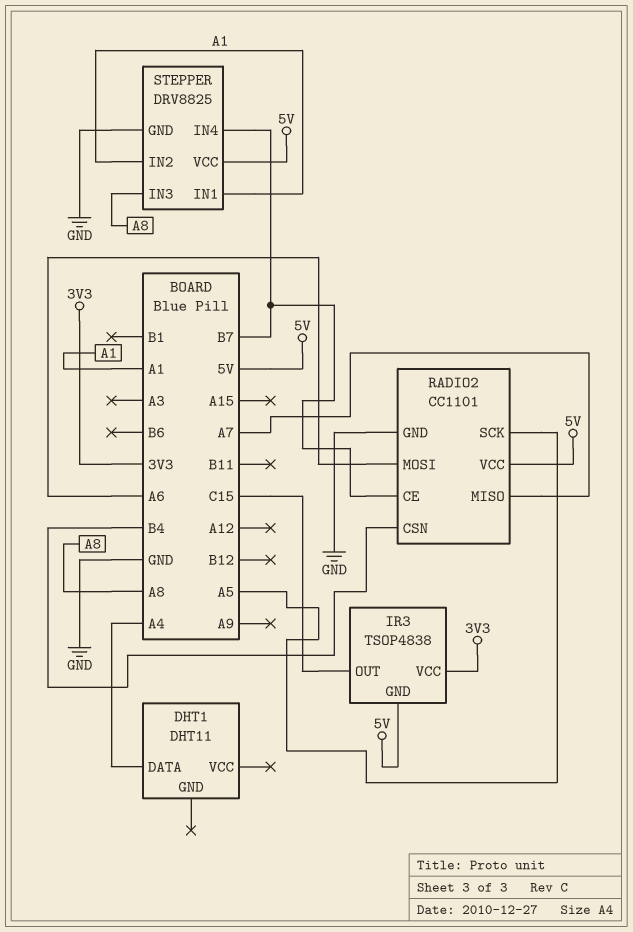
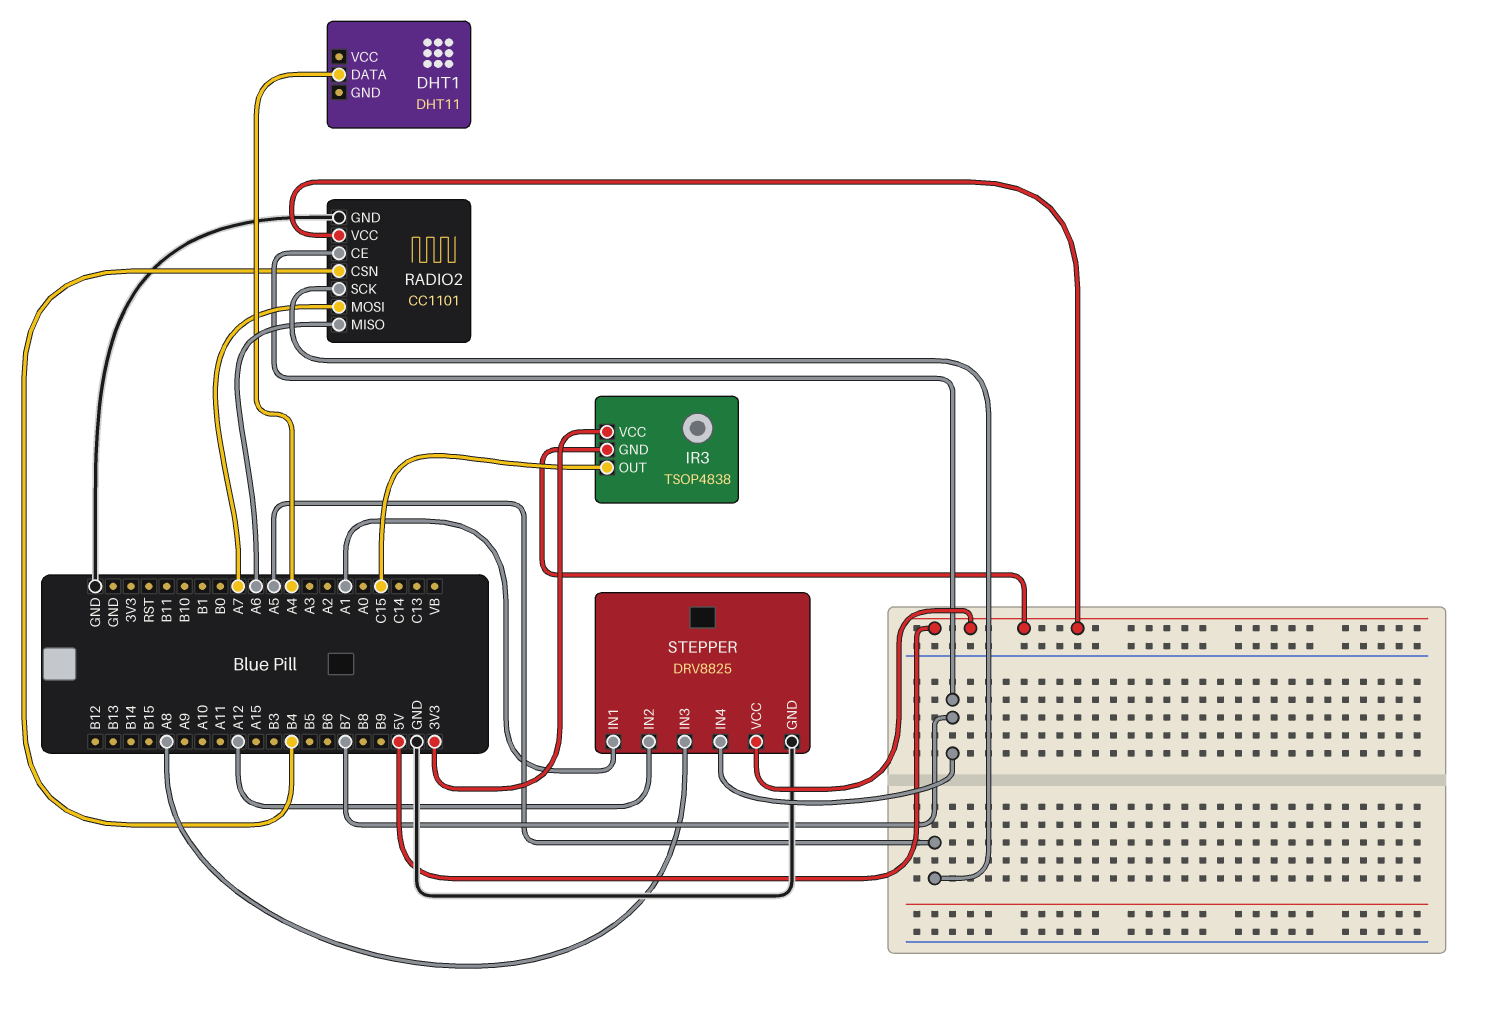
RADIO2 pin MISO: A7 -> A6
RADIO2 pin MOSI: A6 -> A7
STEPPER pin IN2: A1 -> A12

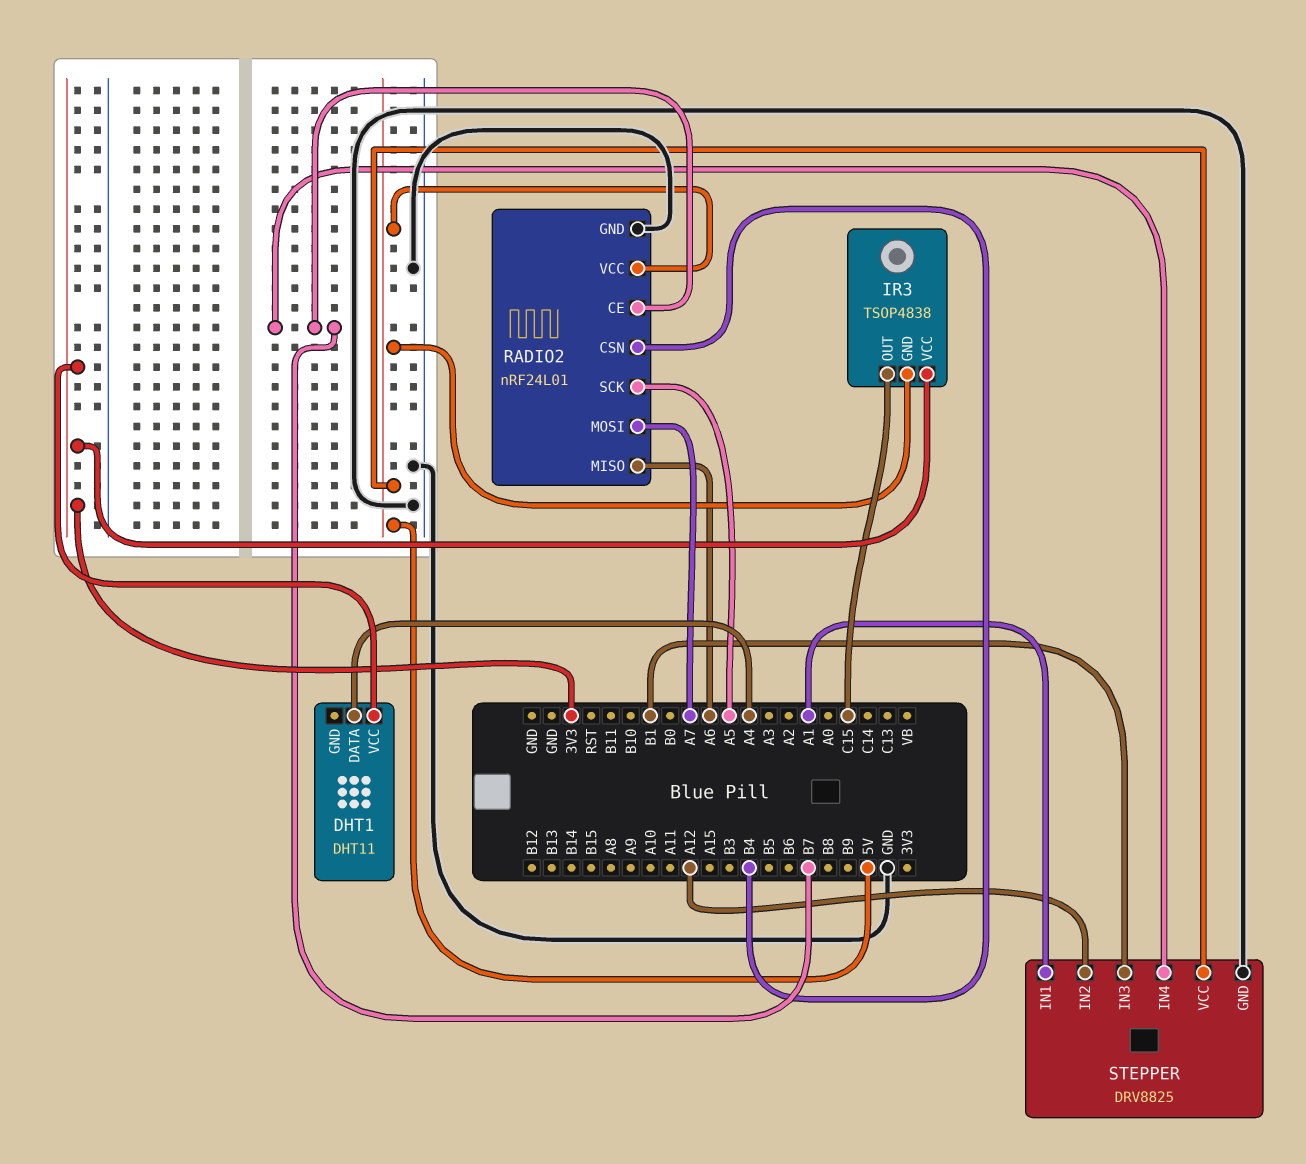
DHT1 pin VCC: none -> 3V3
RADIO2: CC1101 -> nRF24L01
STEPPER pin IN3: A8 -> B1

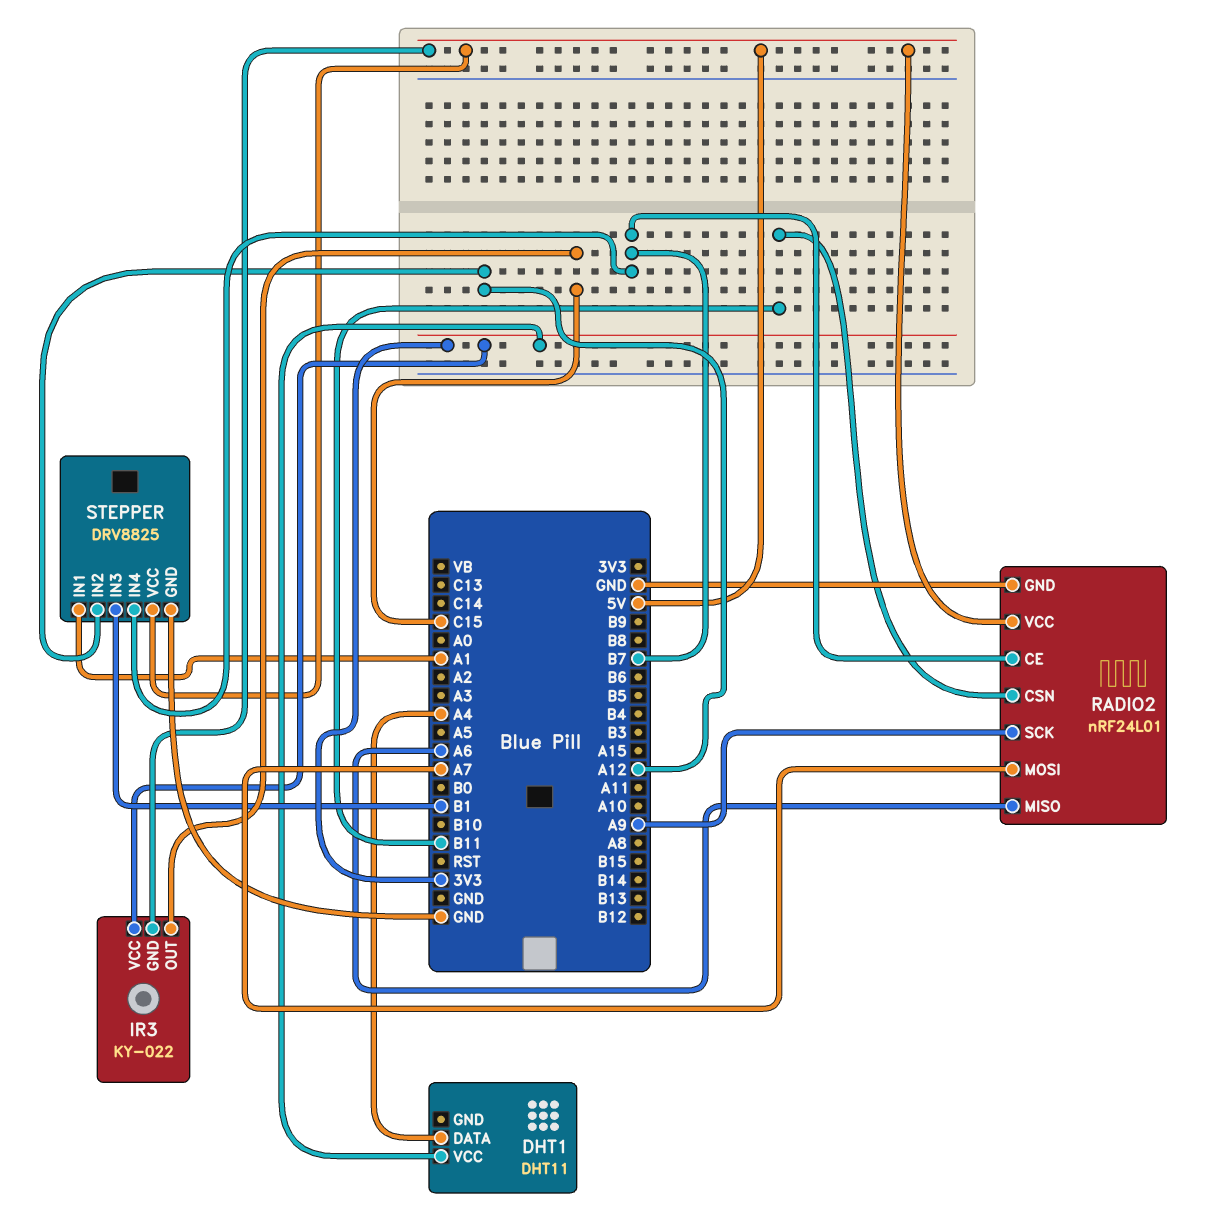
IR3: TSOP4838 -> KY-022
RADIO2 pin CSN: B4 -> B11
RADIO2 pin SCK: A5 -> A9

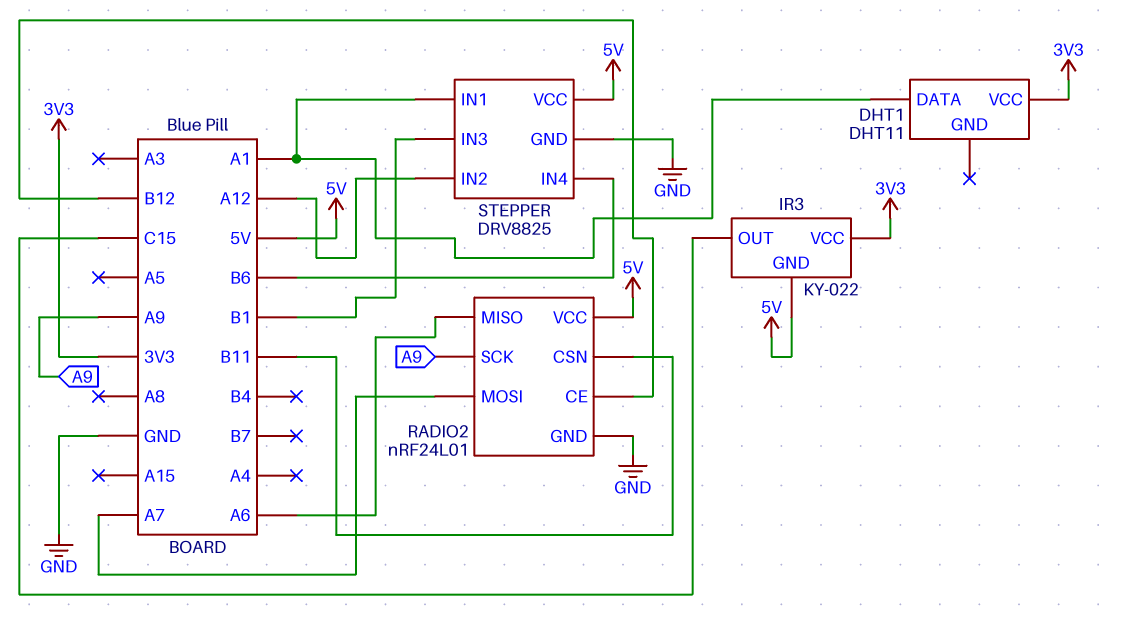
DHT1 pin DATA: A4 -> A1
RADIO2 pin CE: B7 -> B12
STEPPER pin IN4: B7 -> B6

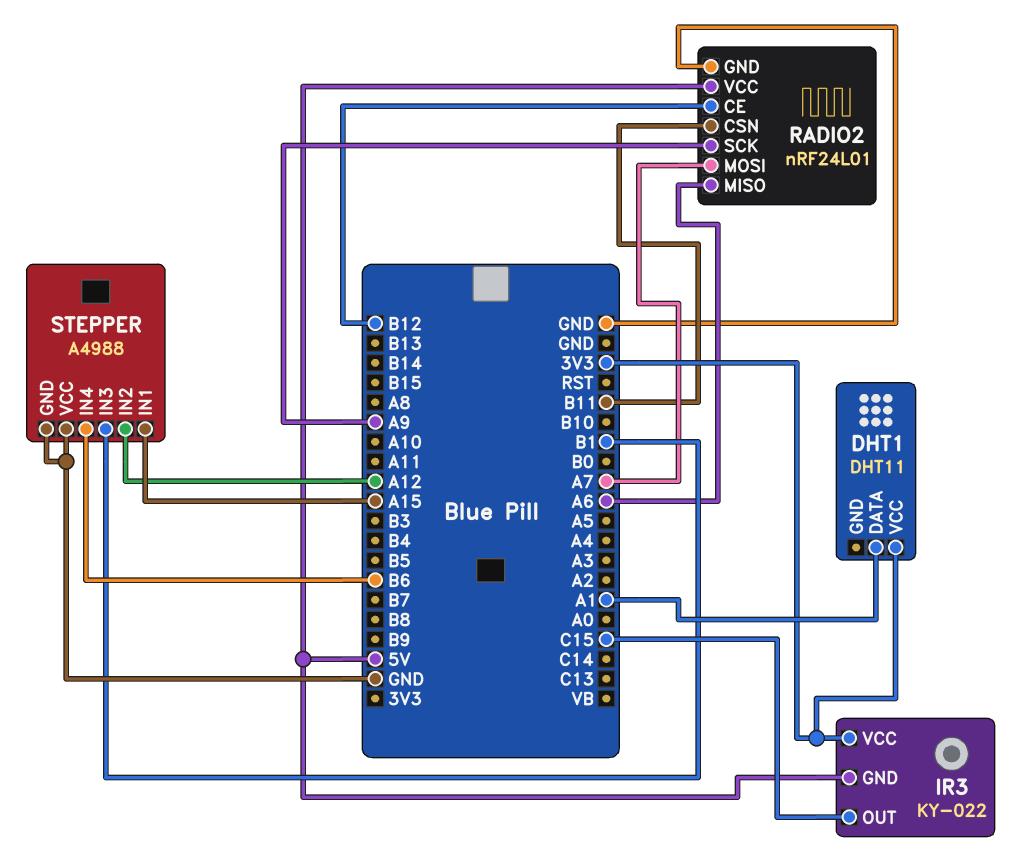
STEPPER: DRV8825 -> A4988
STEPPER pin IN1: A1 -> A15
STEPPER pin VCC: 5V -> GND

